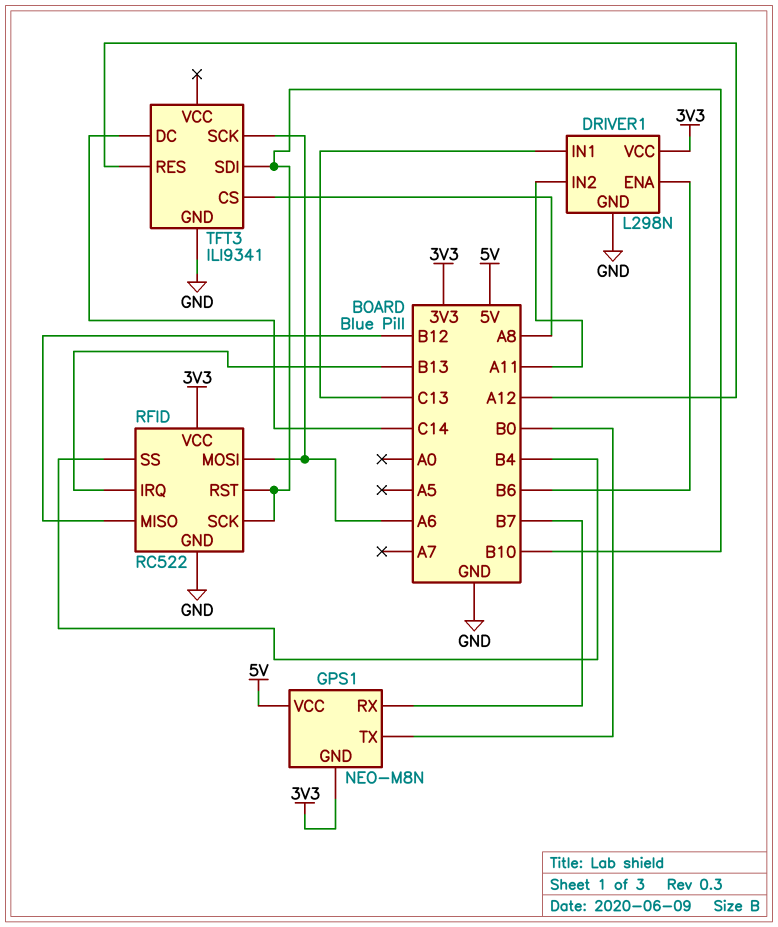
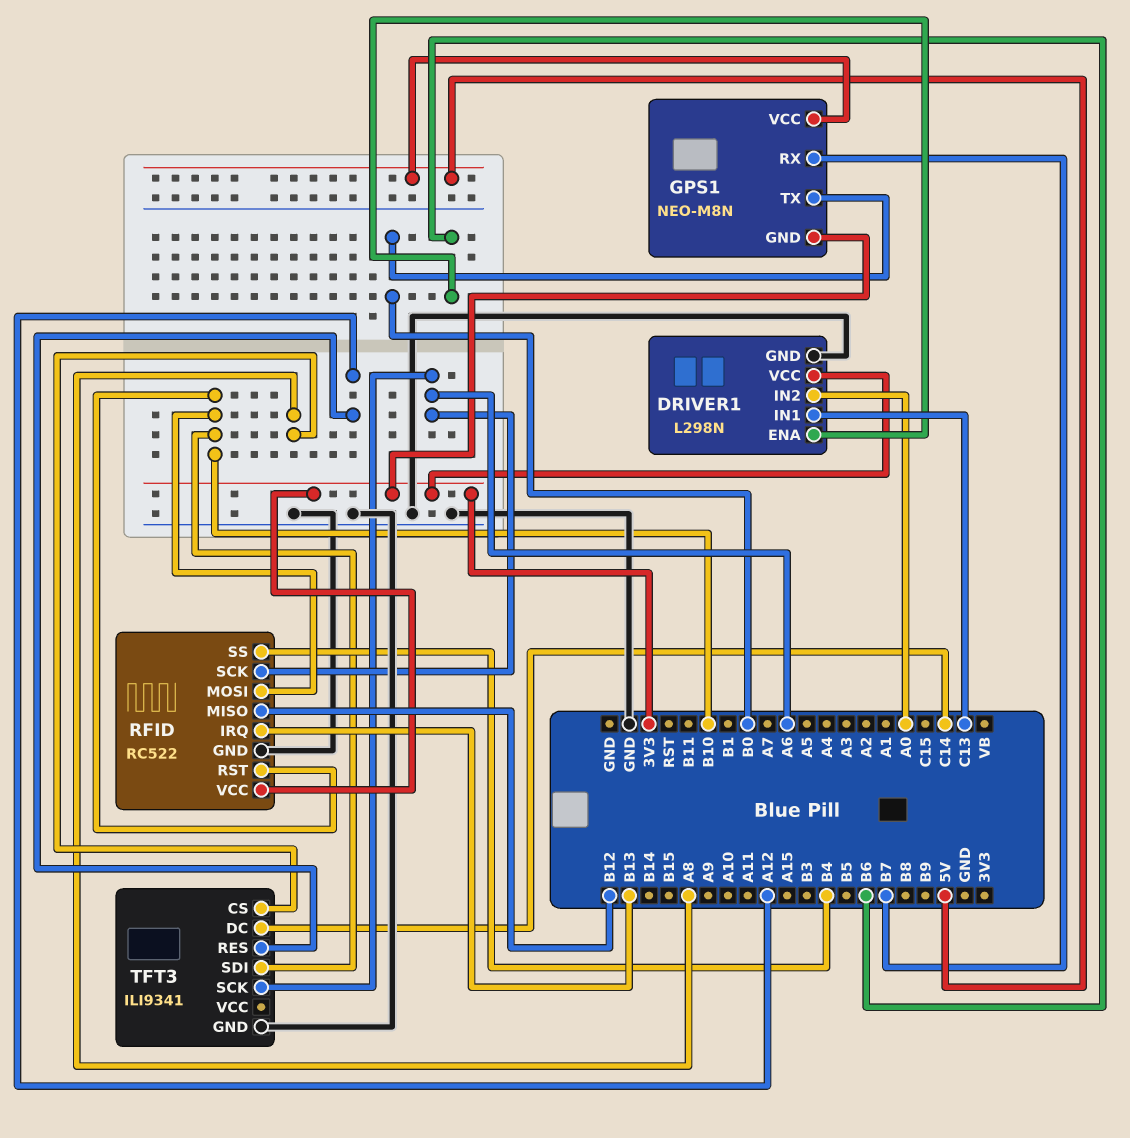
DRIVER1 pin IN2: A11 -> A0
RFID pin MOSI: A6 -> B10
RFID pin SCK: B10 -> A6

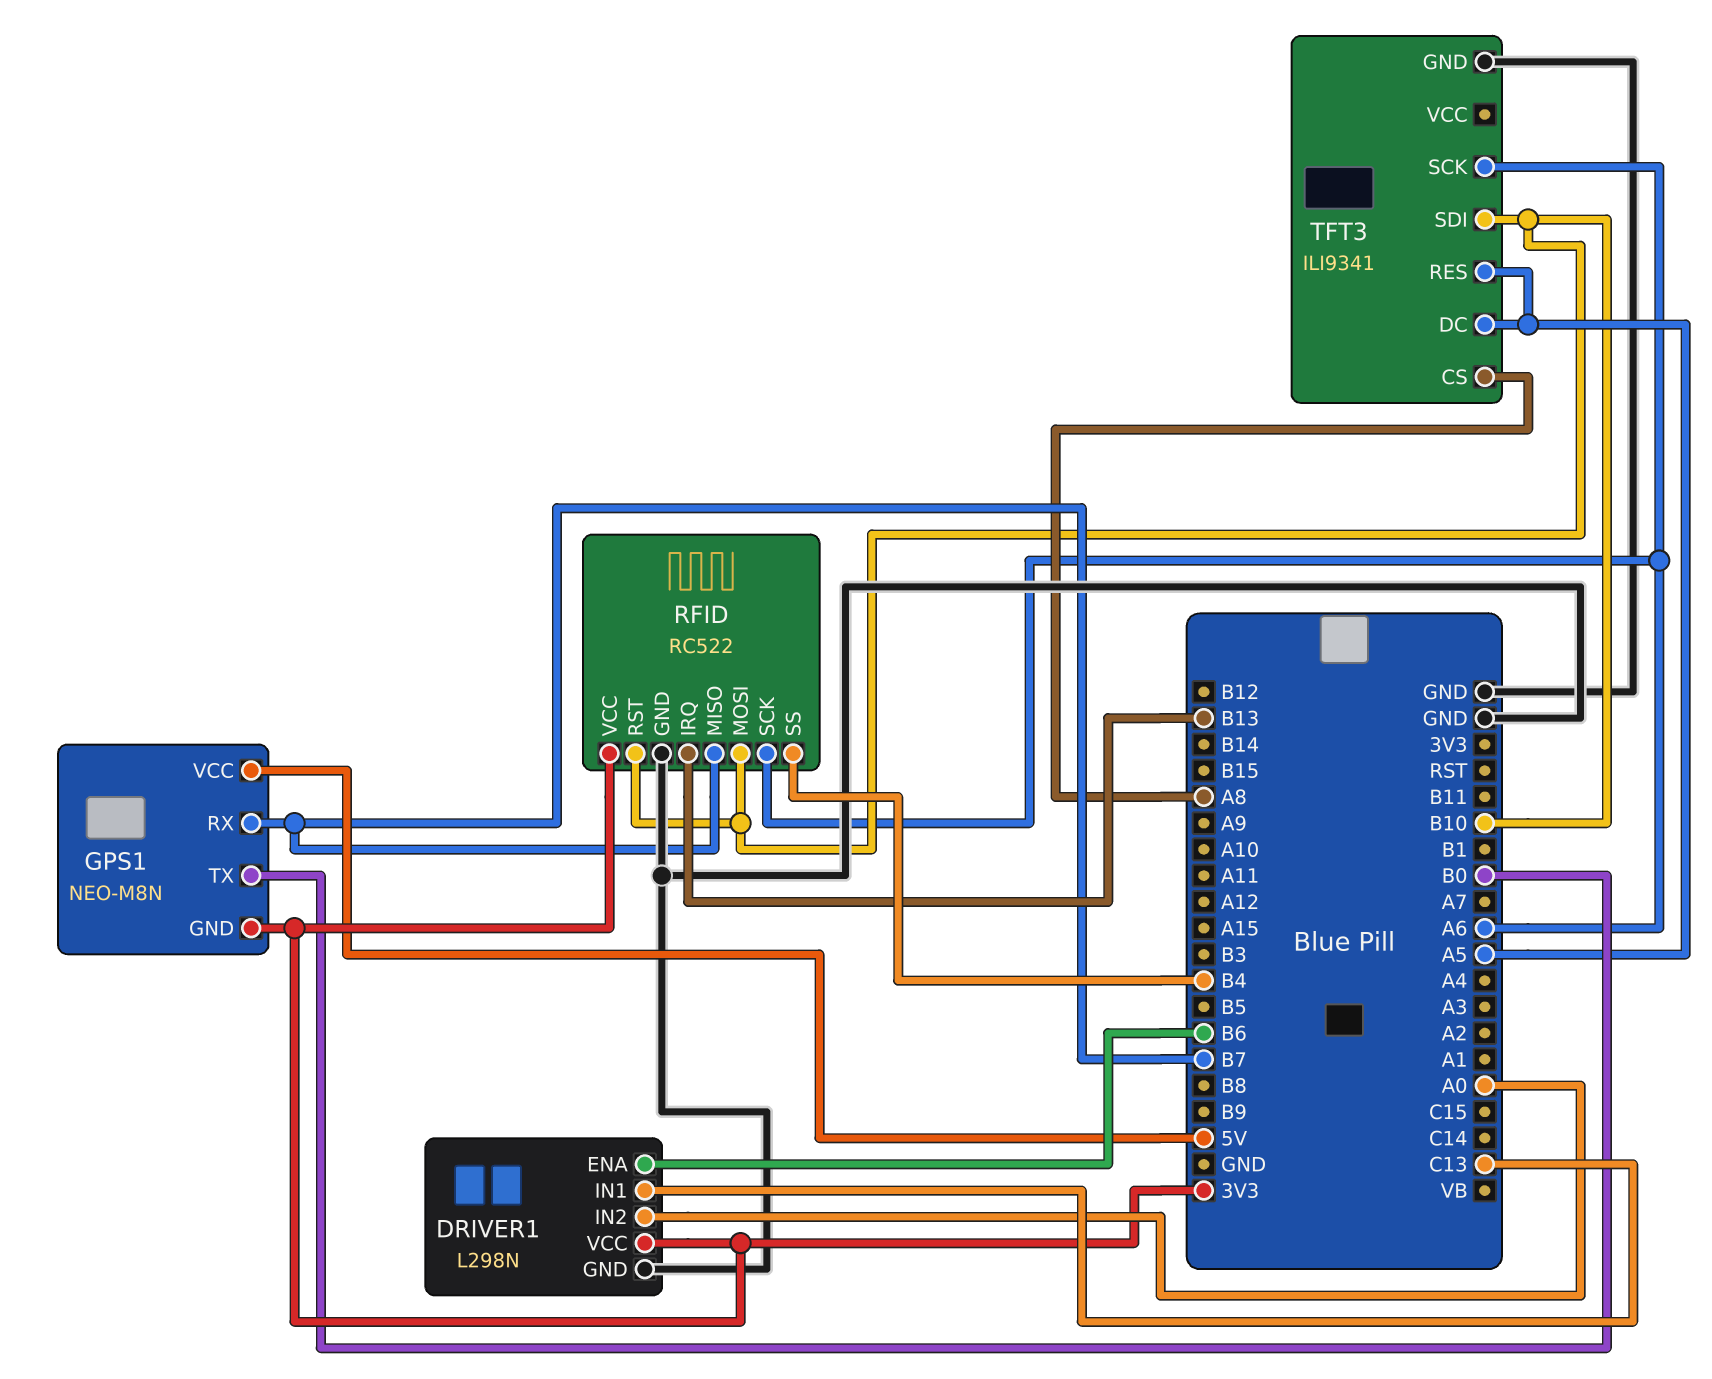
RFID pin MISO: B12 -> B7
TFT3 pin DC: C14 -> A5
TFT3 pin RES: A12 -> A5

